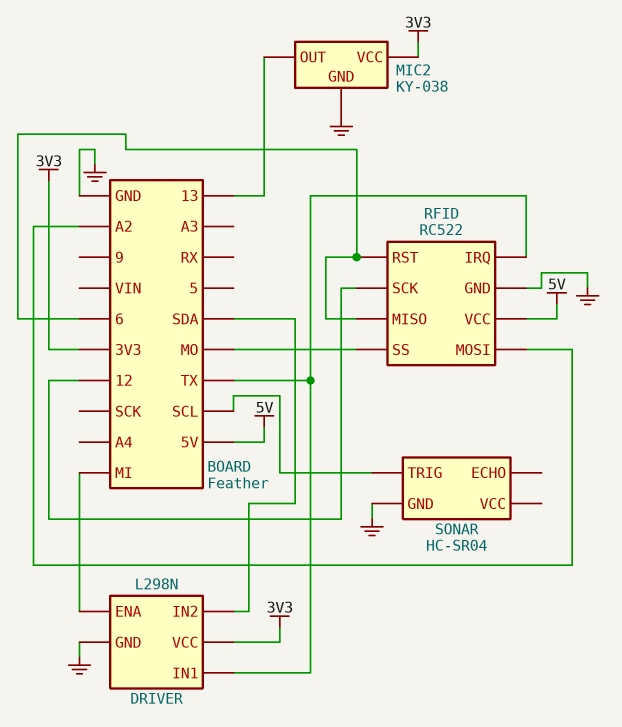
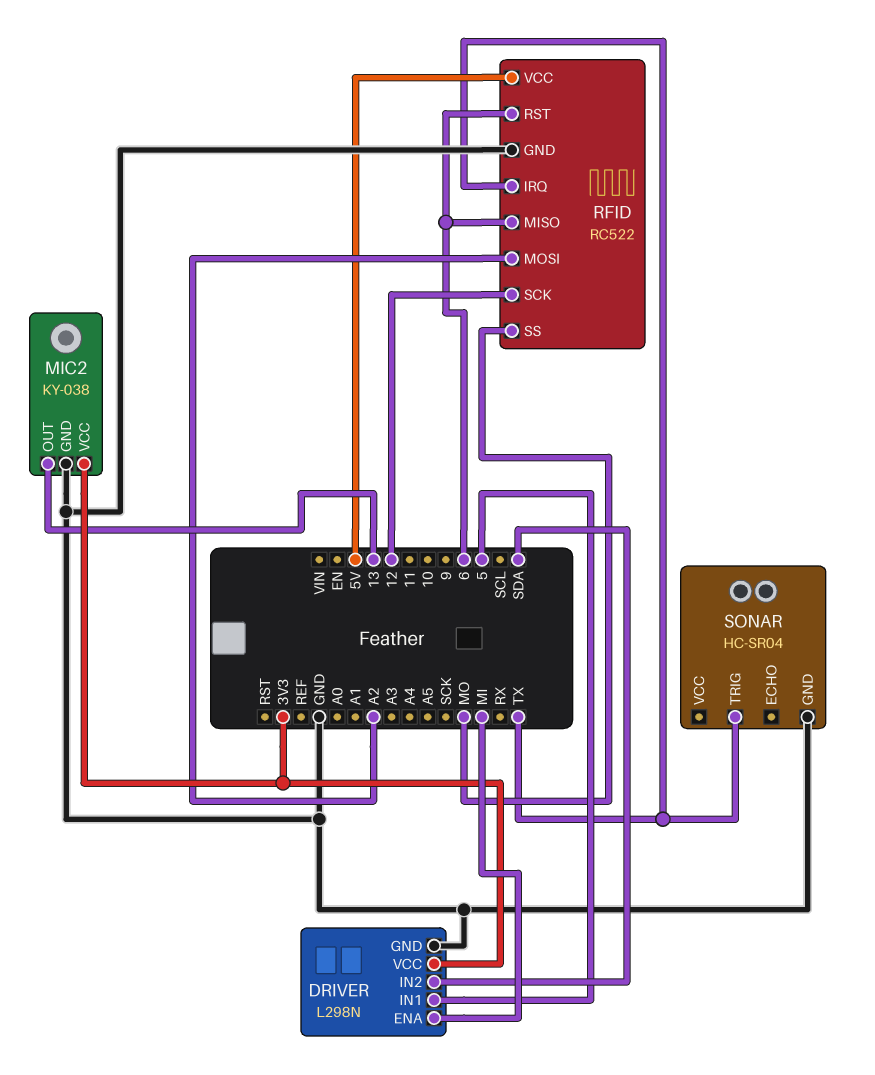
DRIVER pin IN1: TX -> 5
SONAR pin TRIG: SCL -> TX

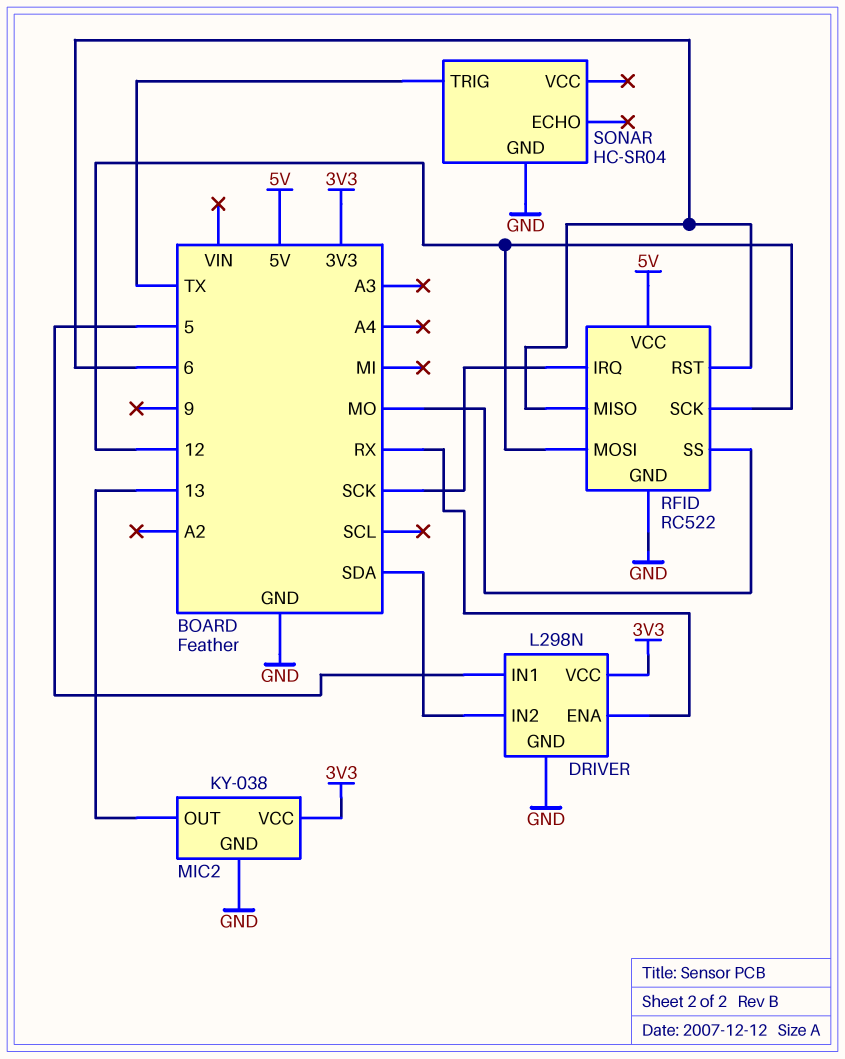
DRIVER pin ENA: MI -> RX
RFID pin IRQ: TX -> SCK
RFID pin MOSI: A2 -> 12

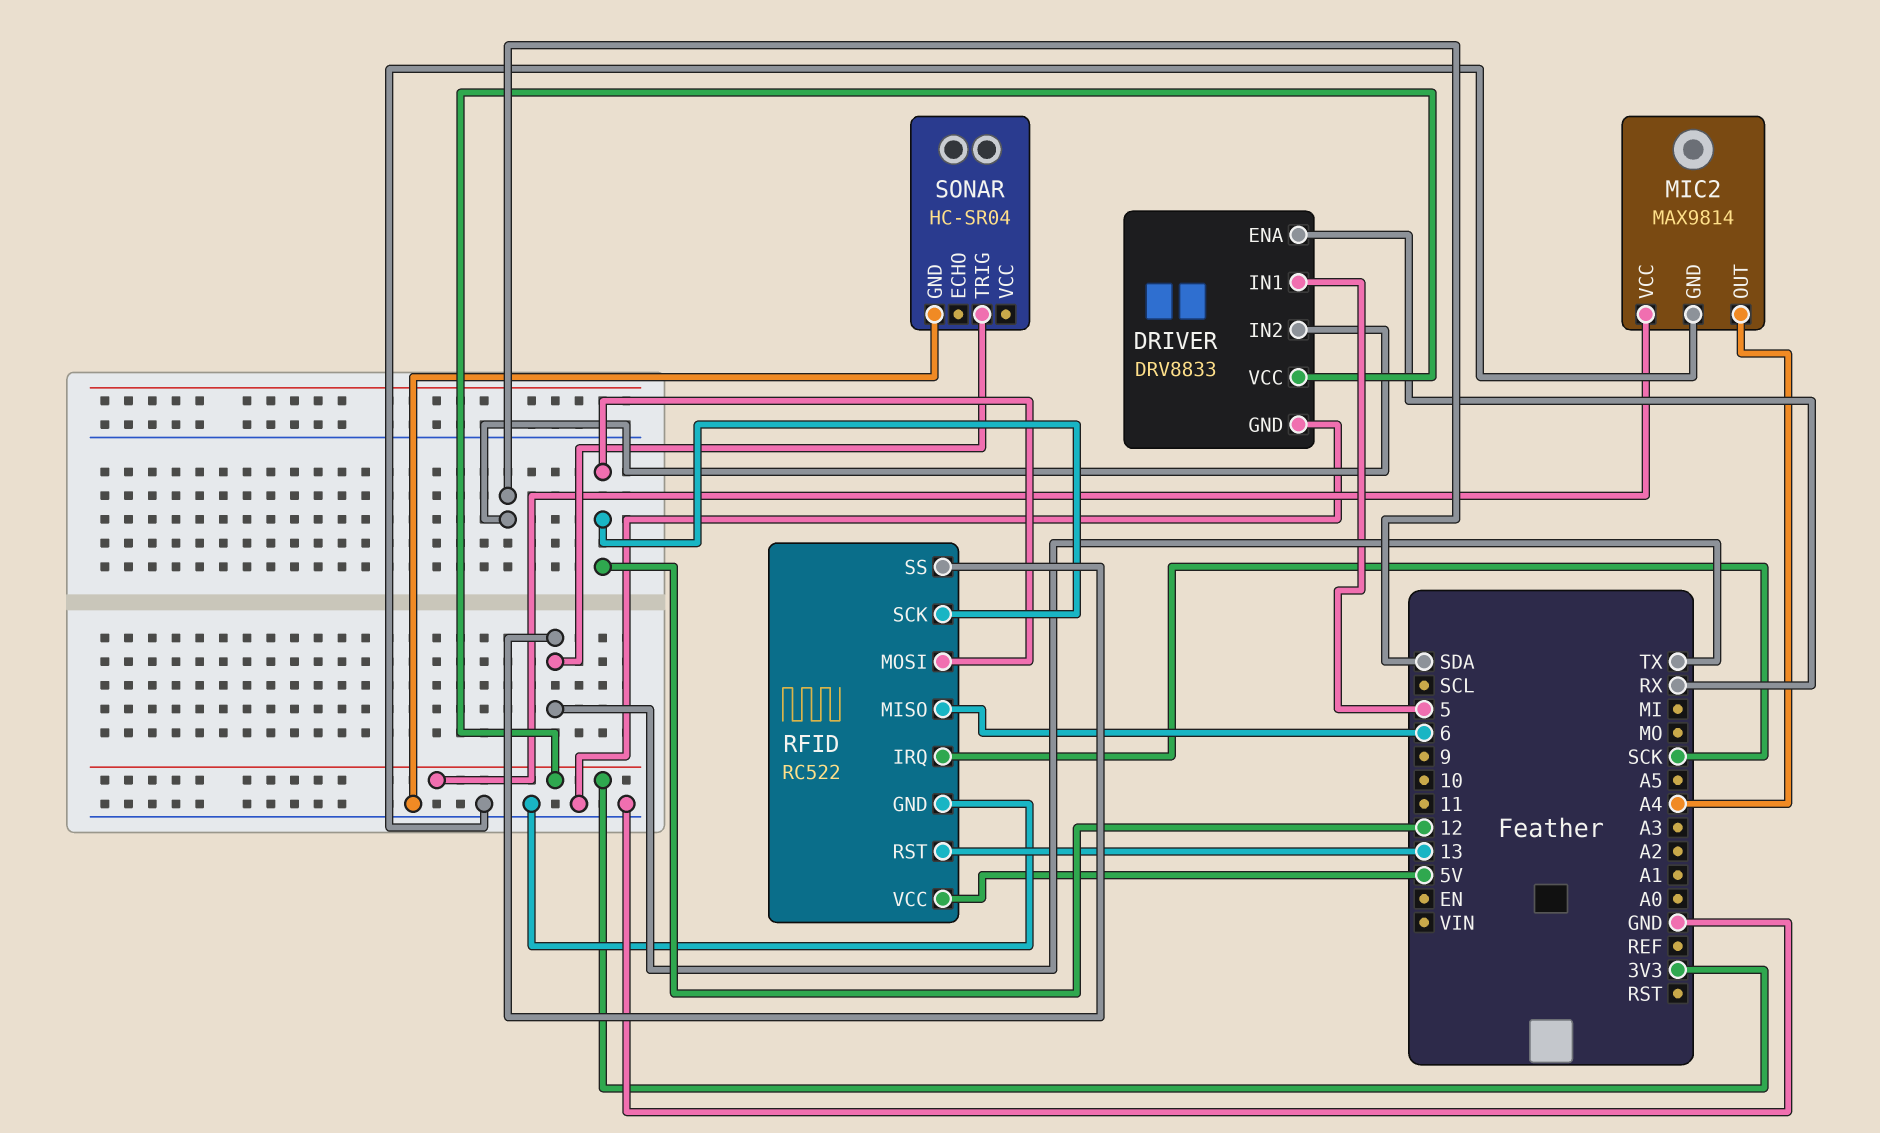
DRIVER: L298N -> DRV8833
MIC2: KY-038 -> MAX9814
MIC2 pin OUT: 13 -> A4
RFID pin RST: 6 -> 13
RFID pin SS: MO -> TX

